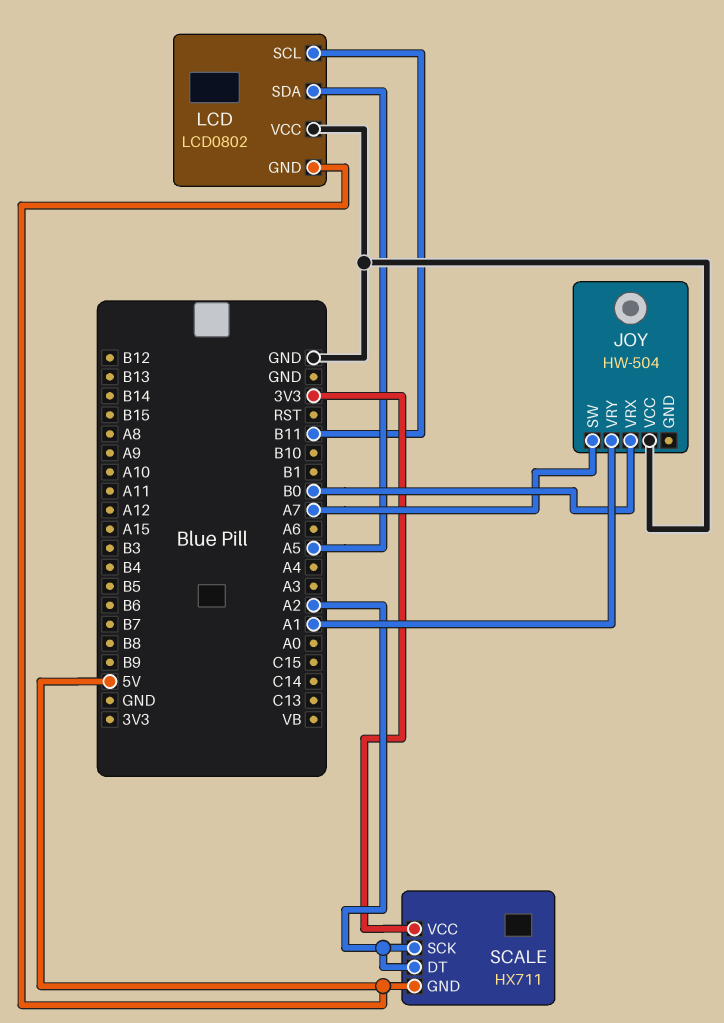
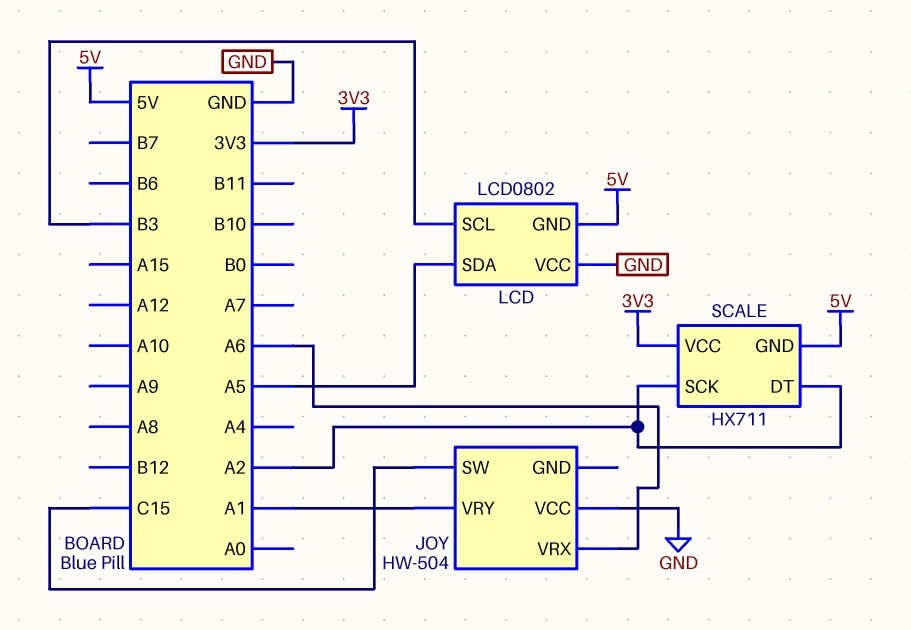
JOY pin SW: A7 -> C15
JOY pin VRX: B0 -> A6
LCD pin SCL: B11 -> B3

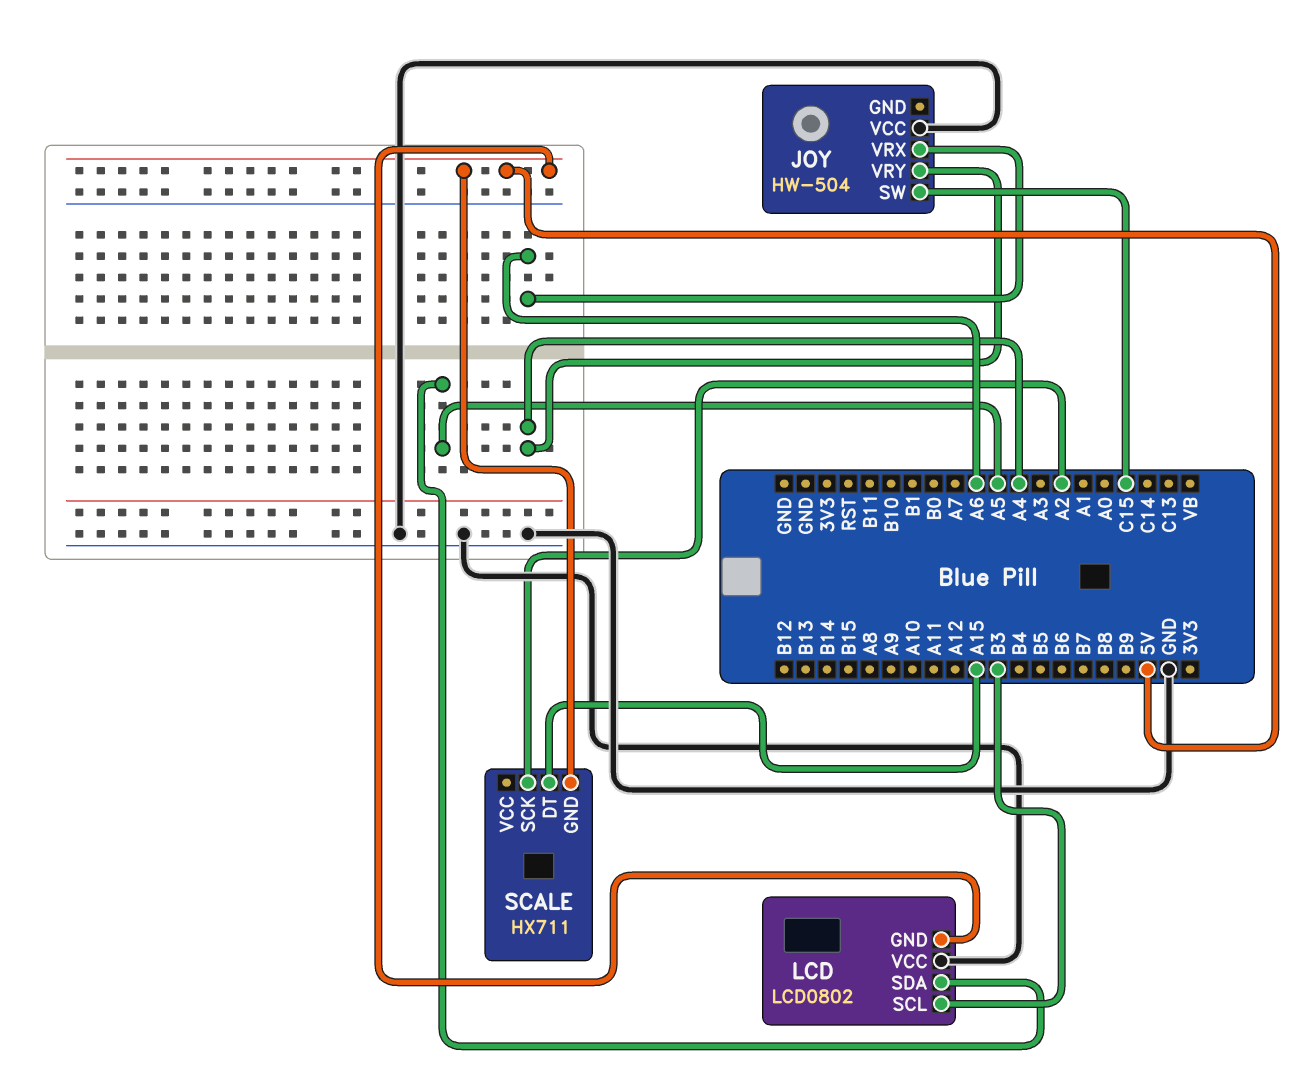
JOY pin VRY: A1 -> A4
SCALE pin DT: A2 -> A15
SCALE pin VCC: 3V3 -> none

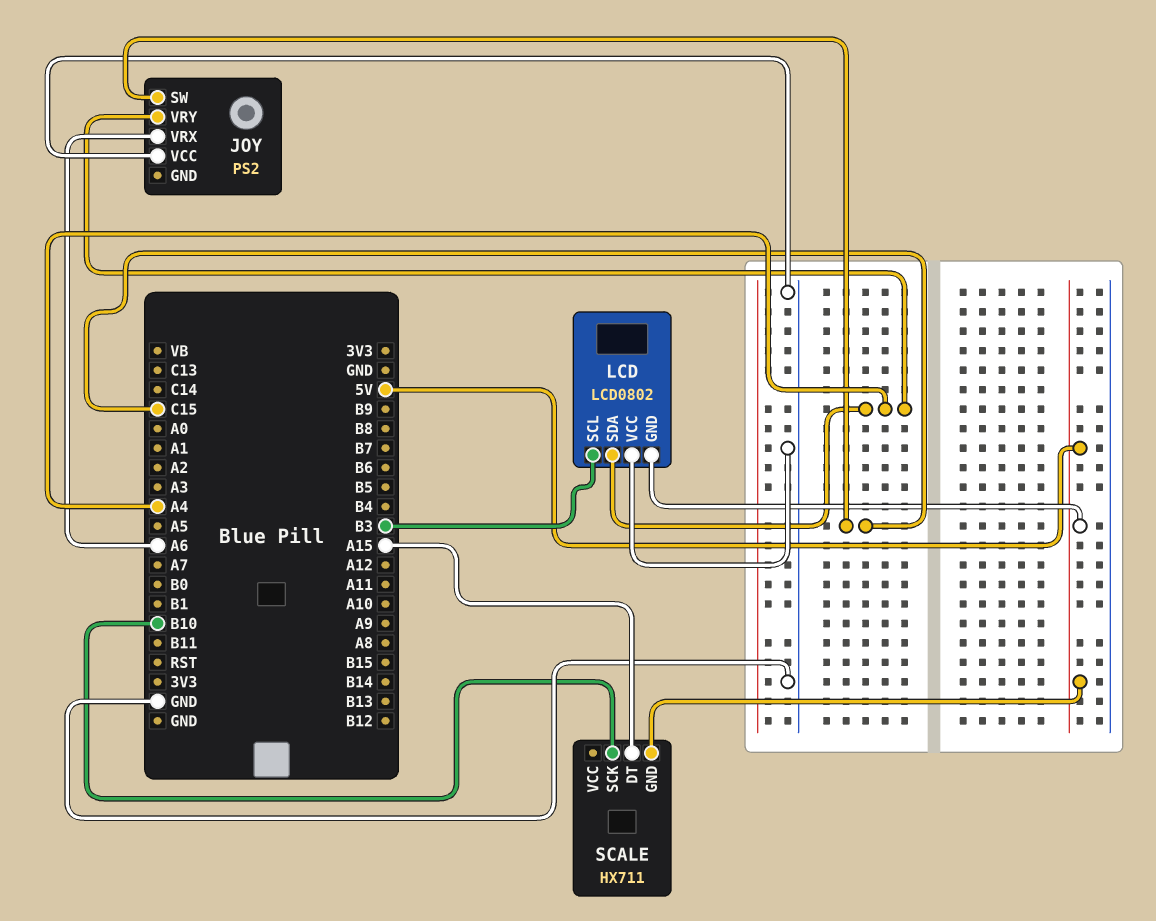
JOY: HW-504 -> PS2
LCD pin SDA: A5 -> A4
SCALE pin SCK: A2 -> B10

